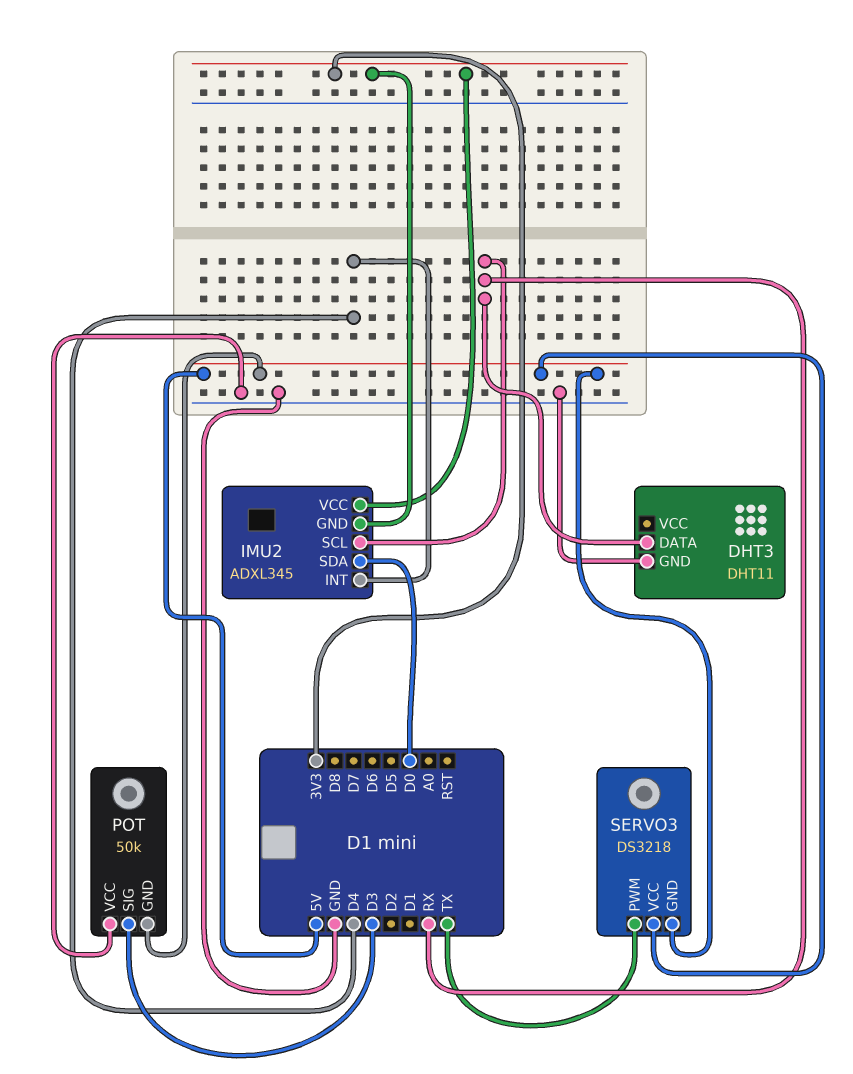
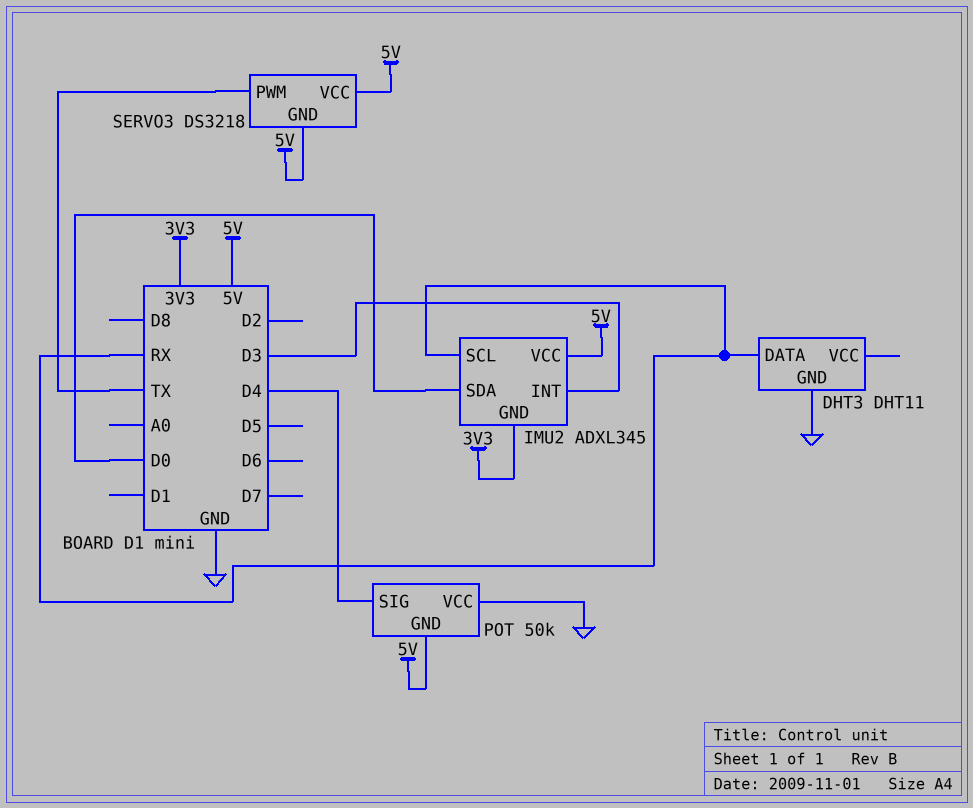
IMU2 pin INT: D4 -> D3
IMU2 pin VCC: 3V3 -> 5V
POT pin SIG: D3 -> D4

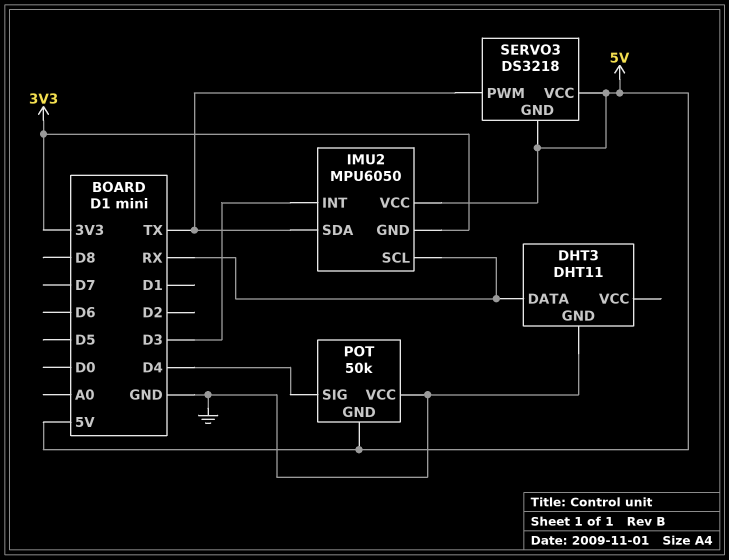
IMU2: ADXL345 -> MPU6050
IMU2 pin SDA: D0 -> TX

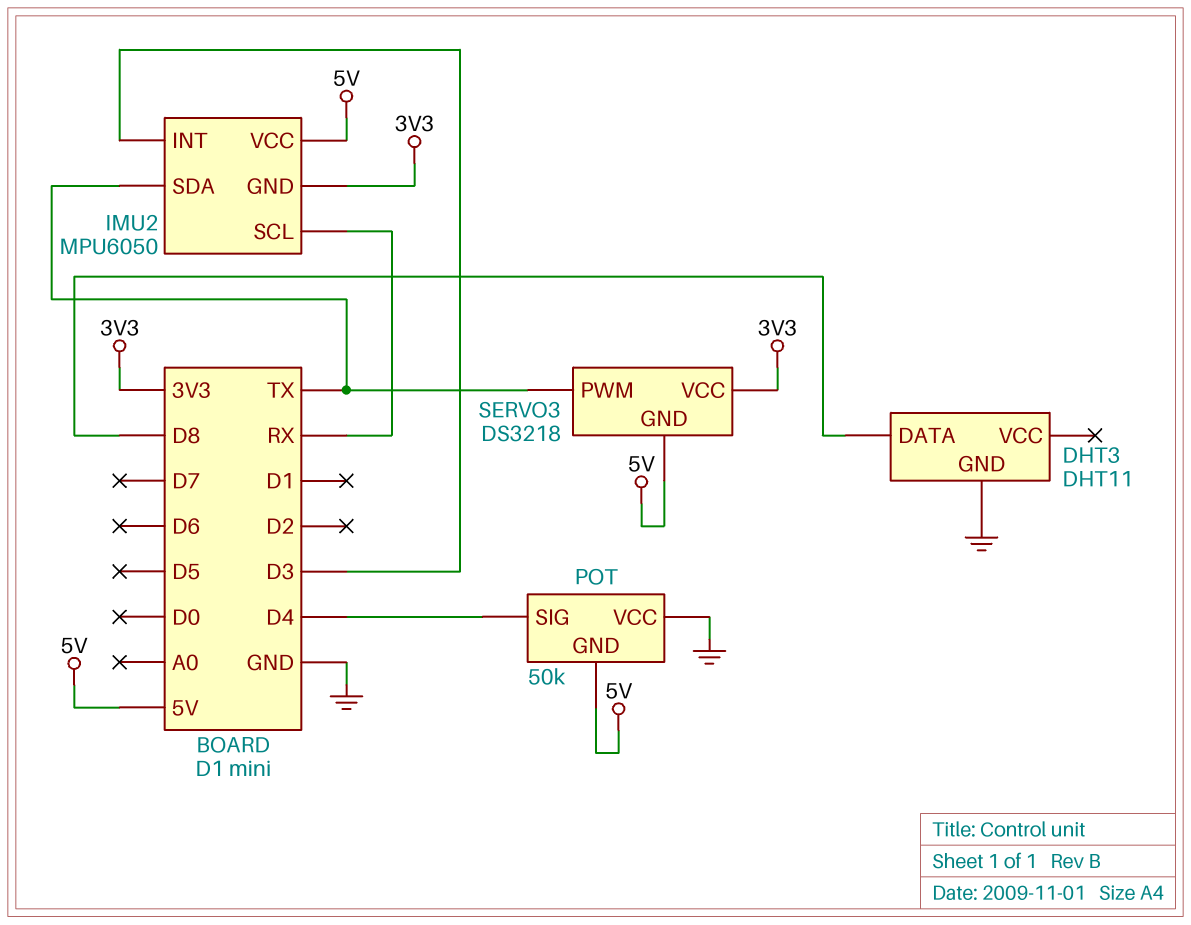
DHT3 pin DATA: RX -> D8
SERVO3 pin VCC: 5V -> 3V3

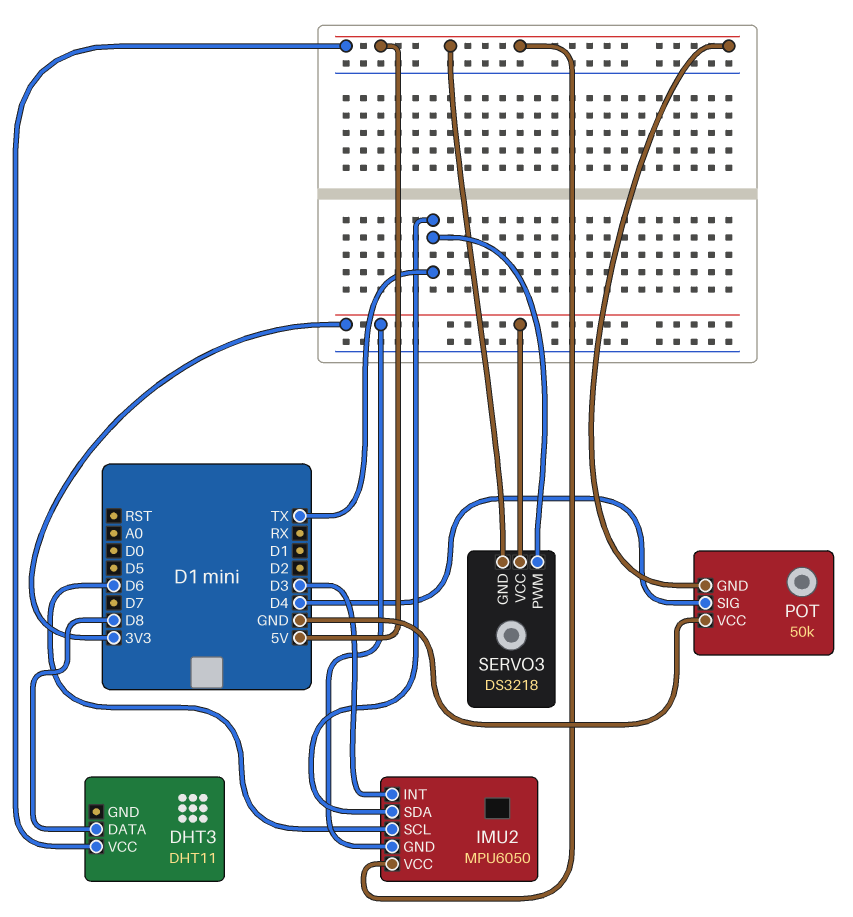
DHT3 pin GND: GND -> none
DHT3 pin VCC: none -> 5V
IMU2 pin SCL: RX -> D6

